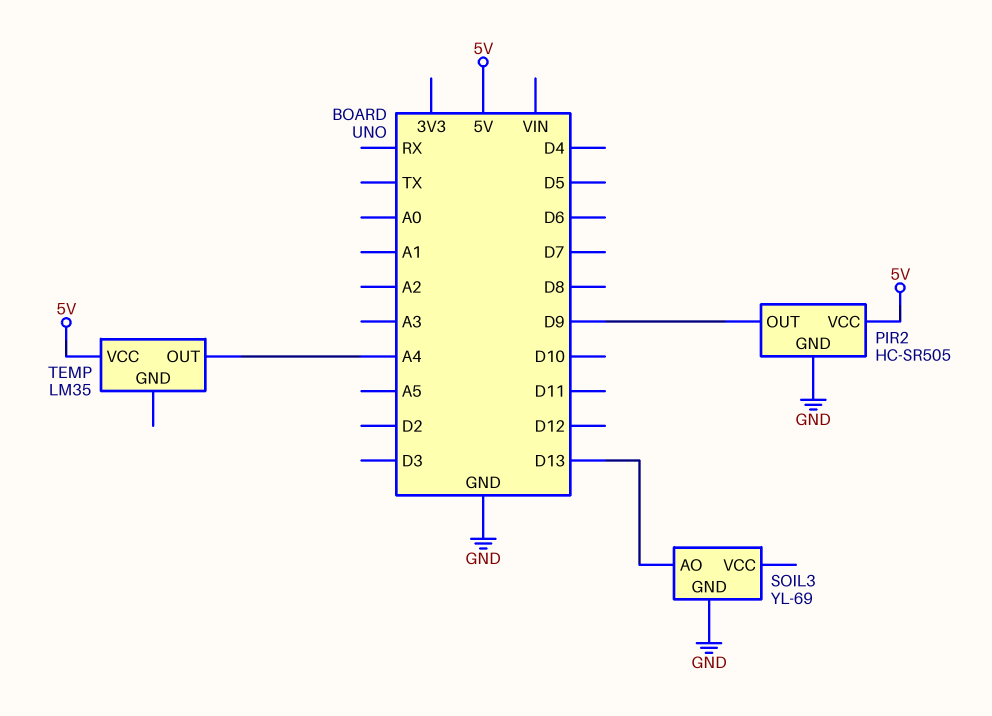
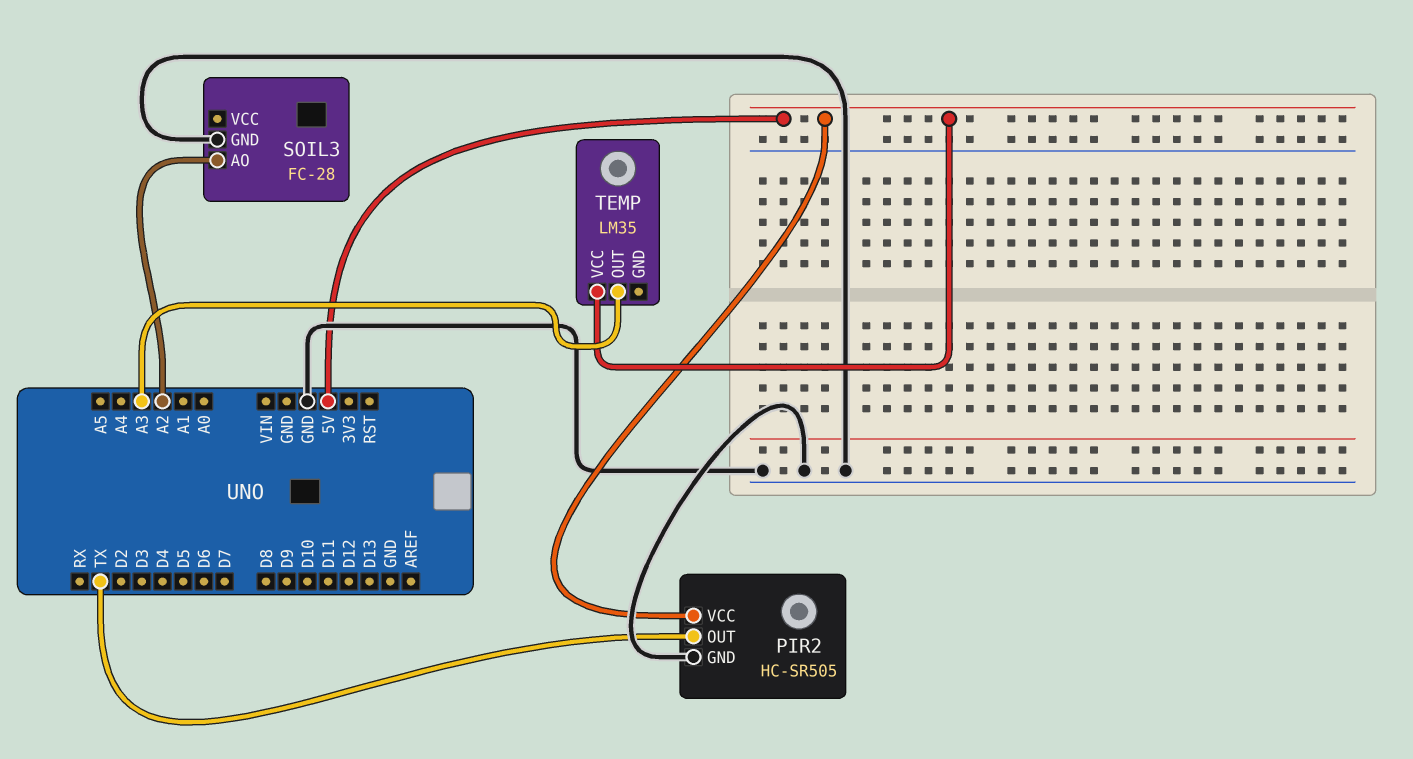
PIR2 pin OUT: D9 -> TX
SOIL3: YL-69 -> FC-28
SOIL3 pin AO: D13 -> A2
TEMP pin OUT: A4 -> A3

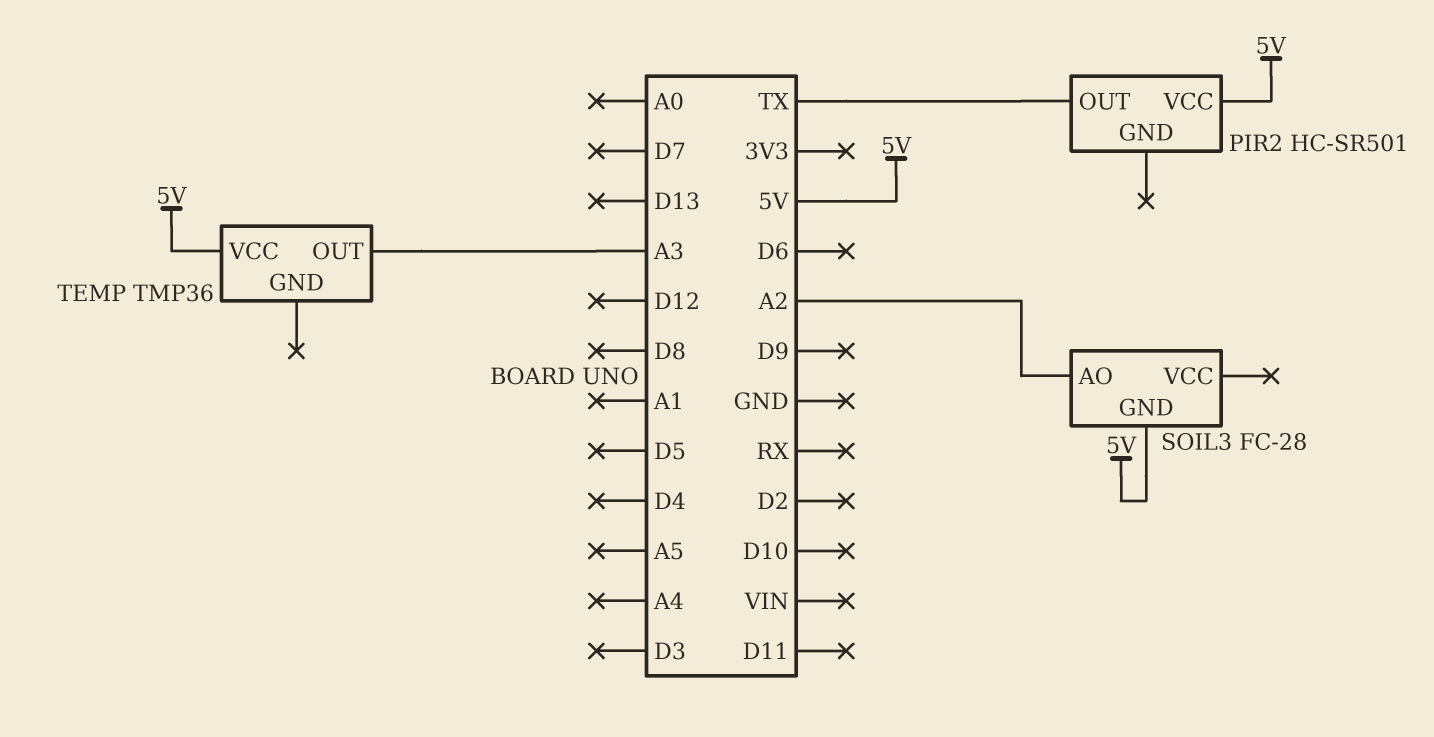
PIR2: HC-SR505 -> HC-SR501
PIR2 pin GND: GND -> none
SOIL3 pin GND: GND -> 5V
TEMP: LM35 -> TMP36

